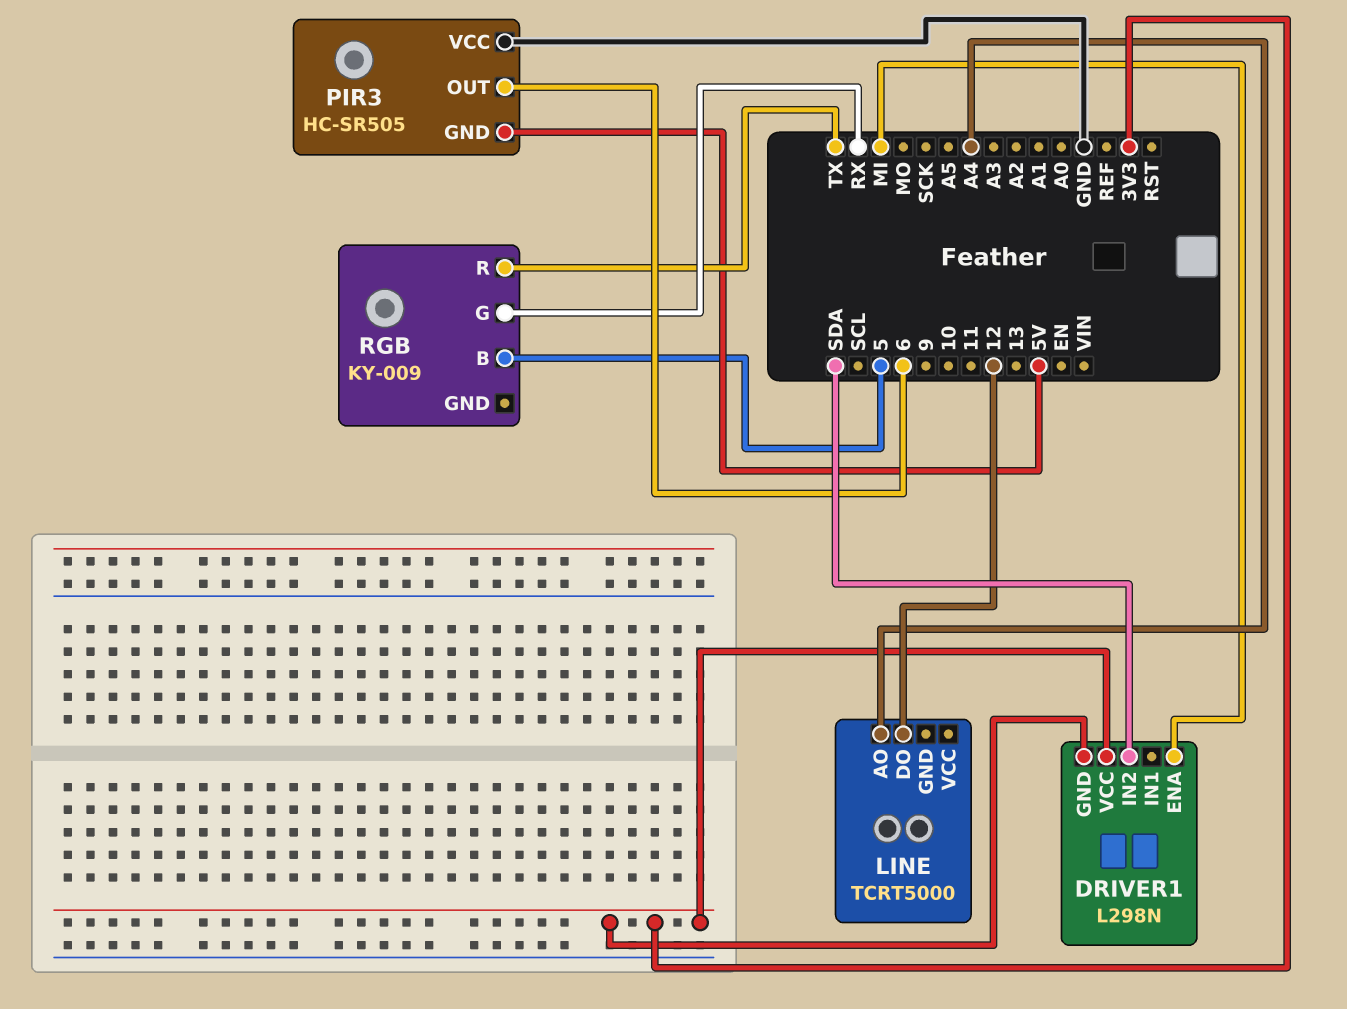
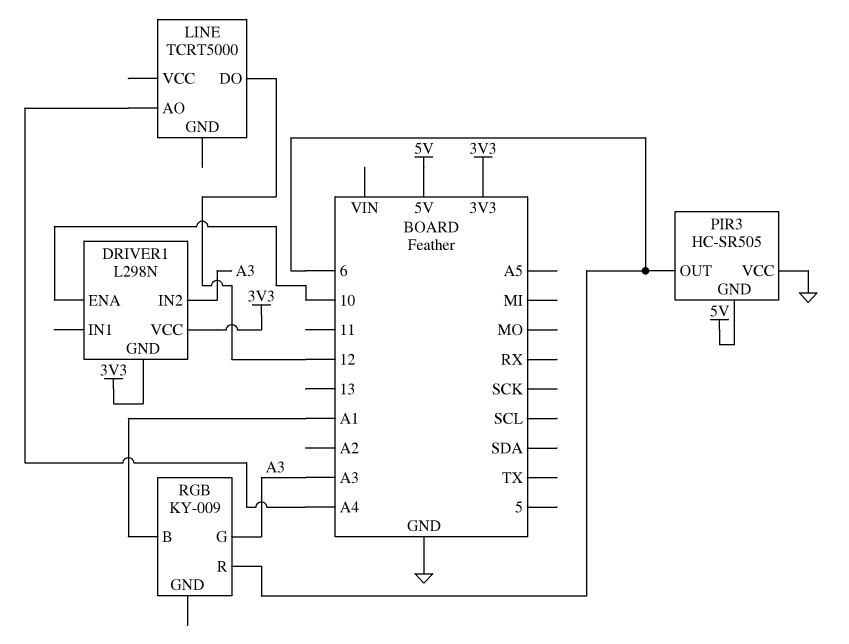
DRIVER1 pin ENA: MI -> 10
DRIVER1 pin IN2: SDA -> A3
RGB pin B: 5 -> A1
RGB pin G: RX -> A3
RGB pin R: TX -> 6

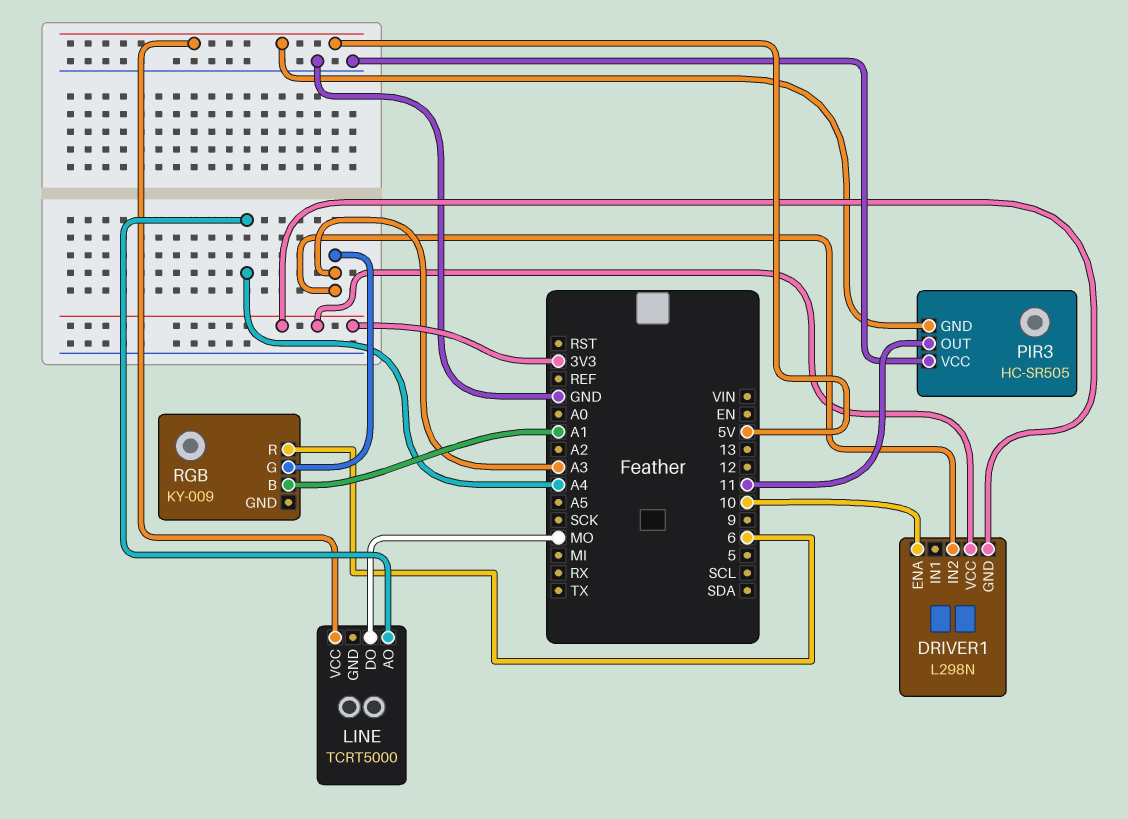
LINE pin DO: 12 -> MO
LINE pin VCC: none -> 5V
PIR3 pin OUT: 6 -> 11

